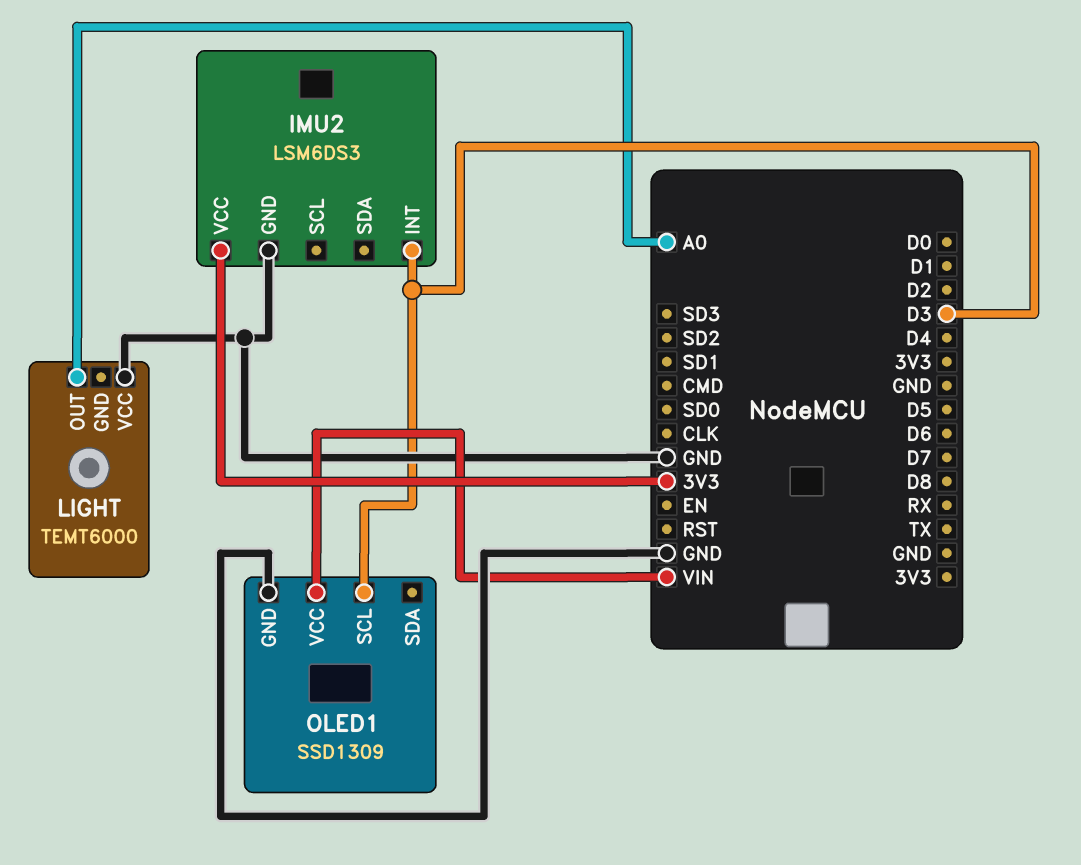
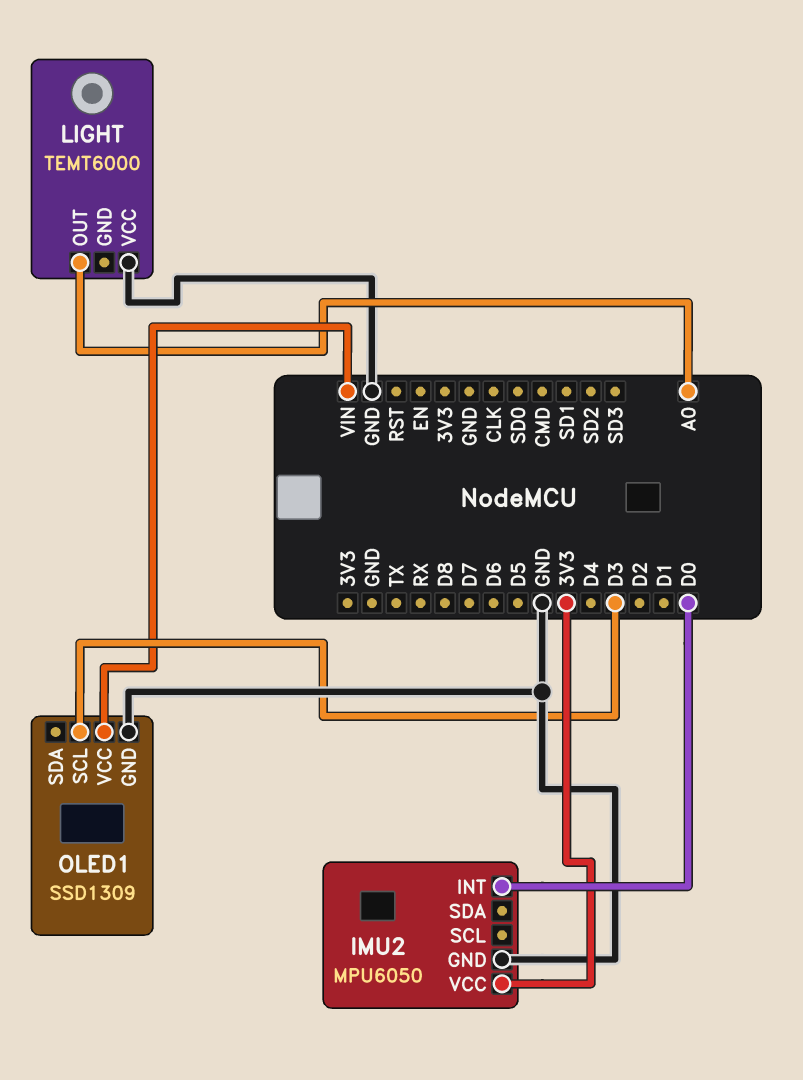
IMU2: LSM6DS3 -> MPU6050
IMU2 pin INT: D3 -> D0

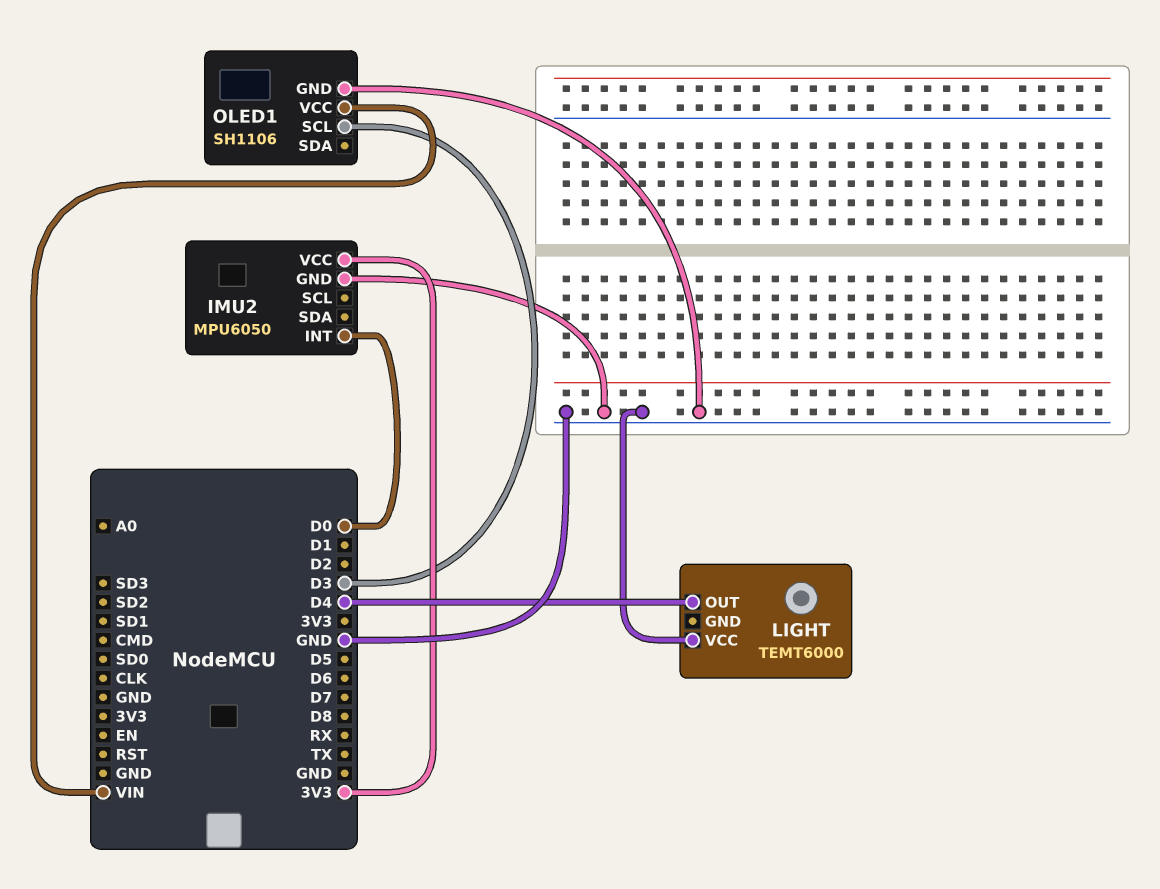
LIGHT pin OUT: A0 -> D4
OLED1: SSD1309 -> SH1106

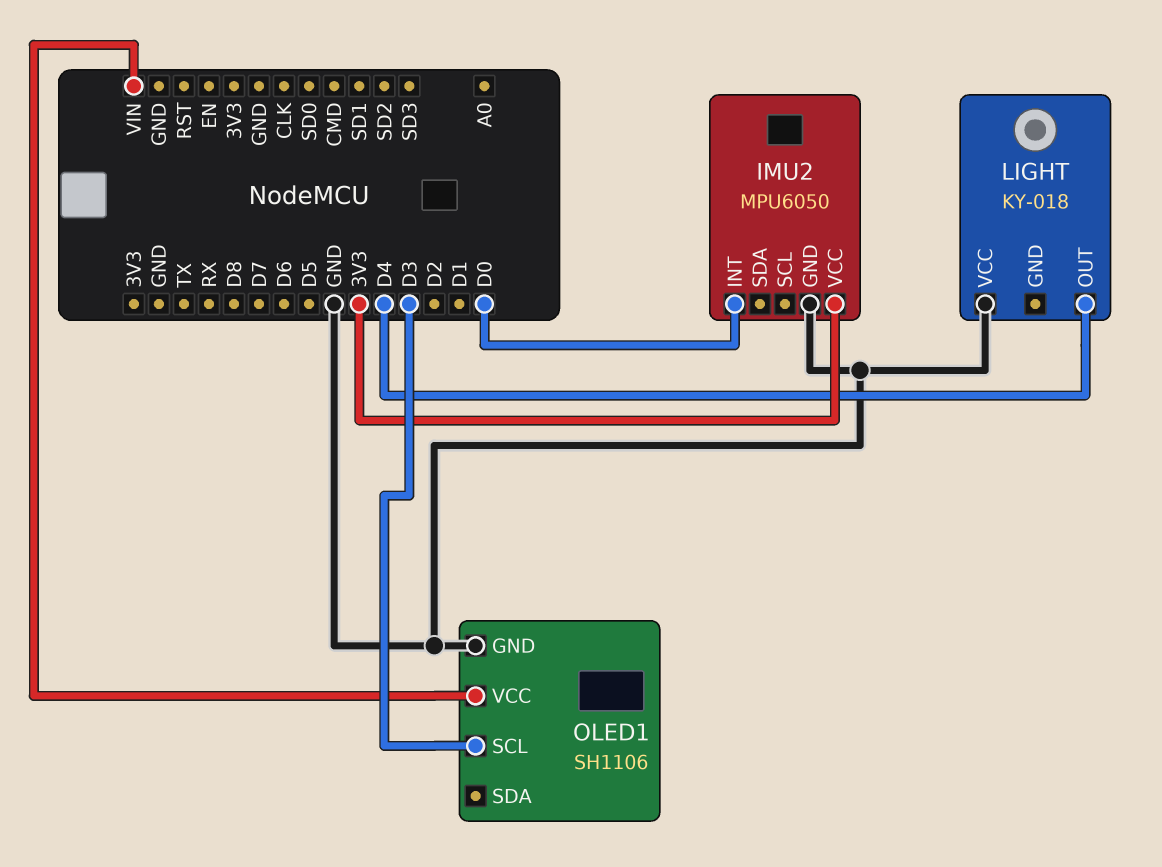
LIGHT: TEMT6000 -> KY-018

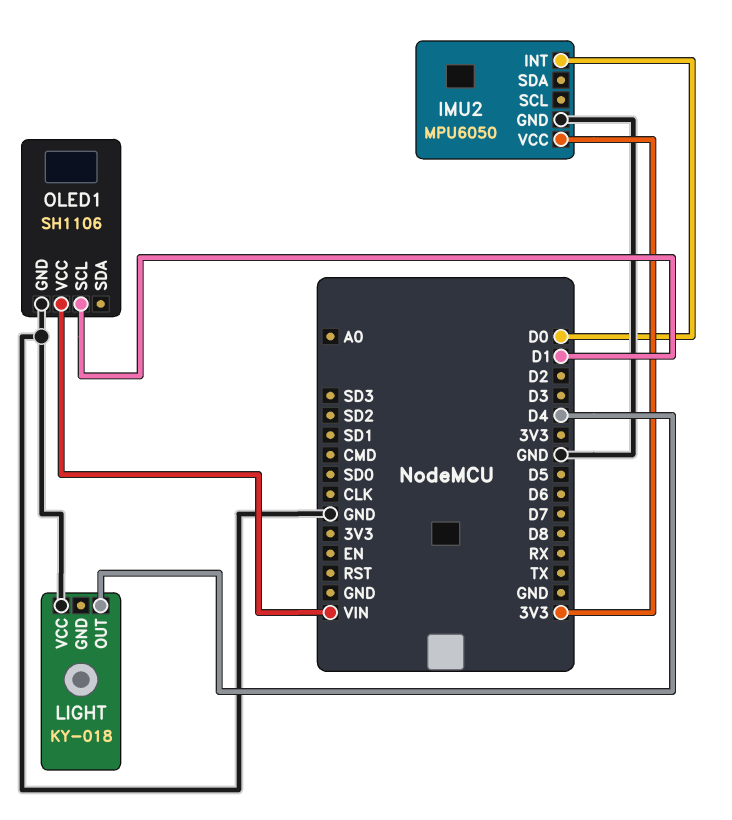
OLED1 pin SCL: D3 -> D1

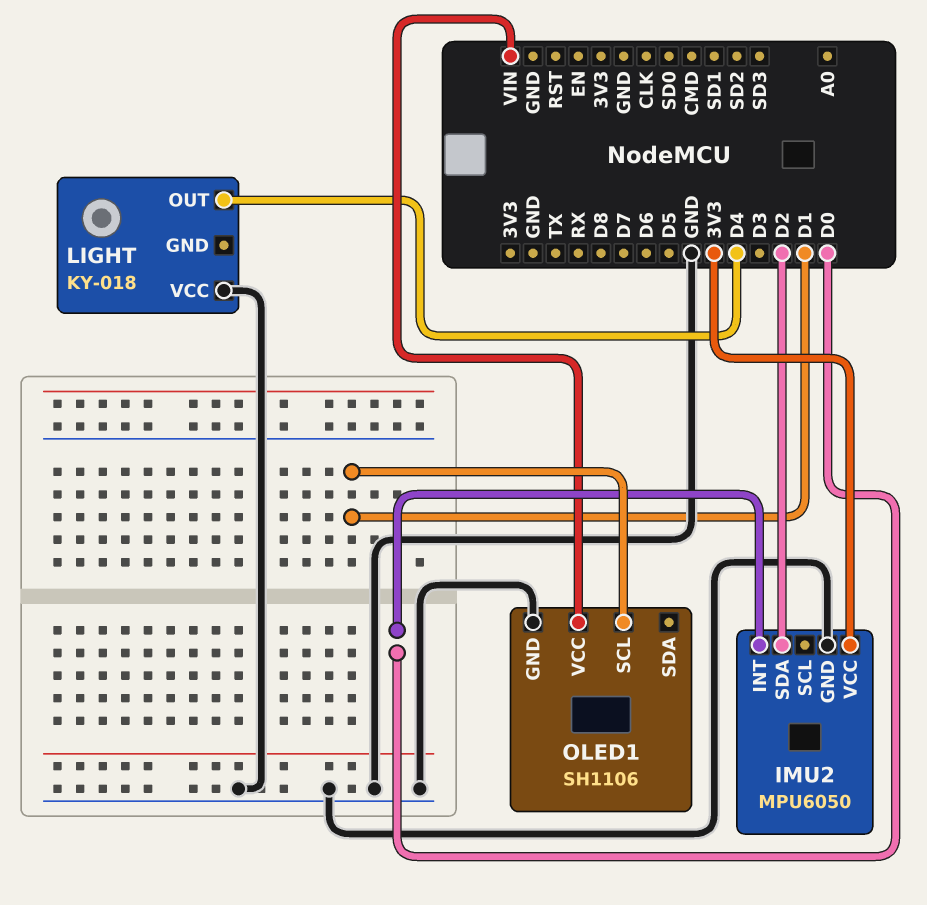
IMU2 pin SDA: none -> D2

